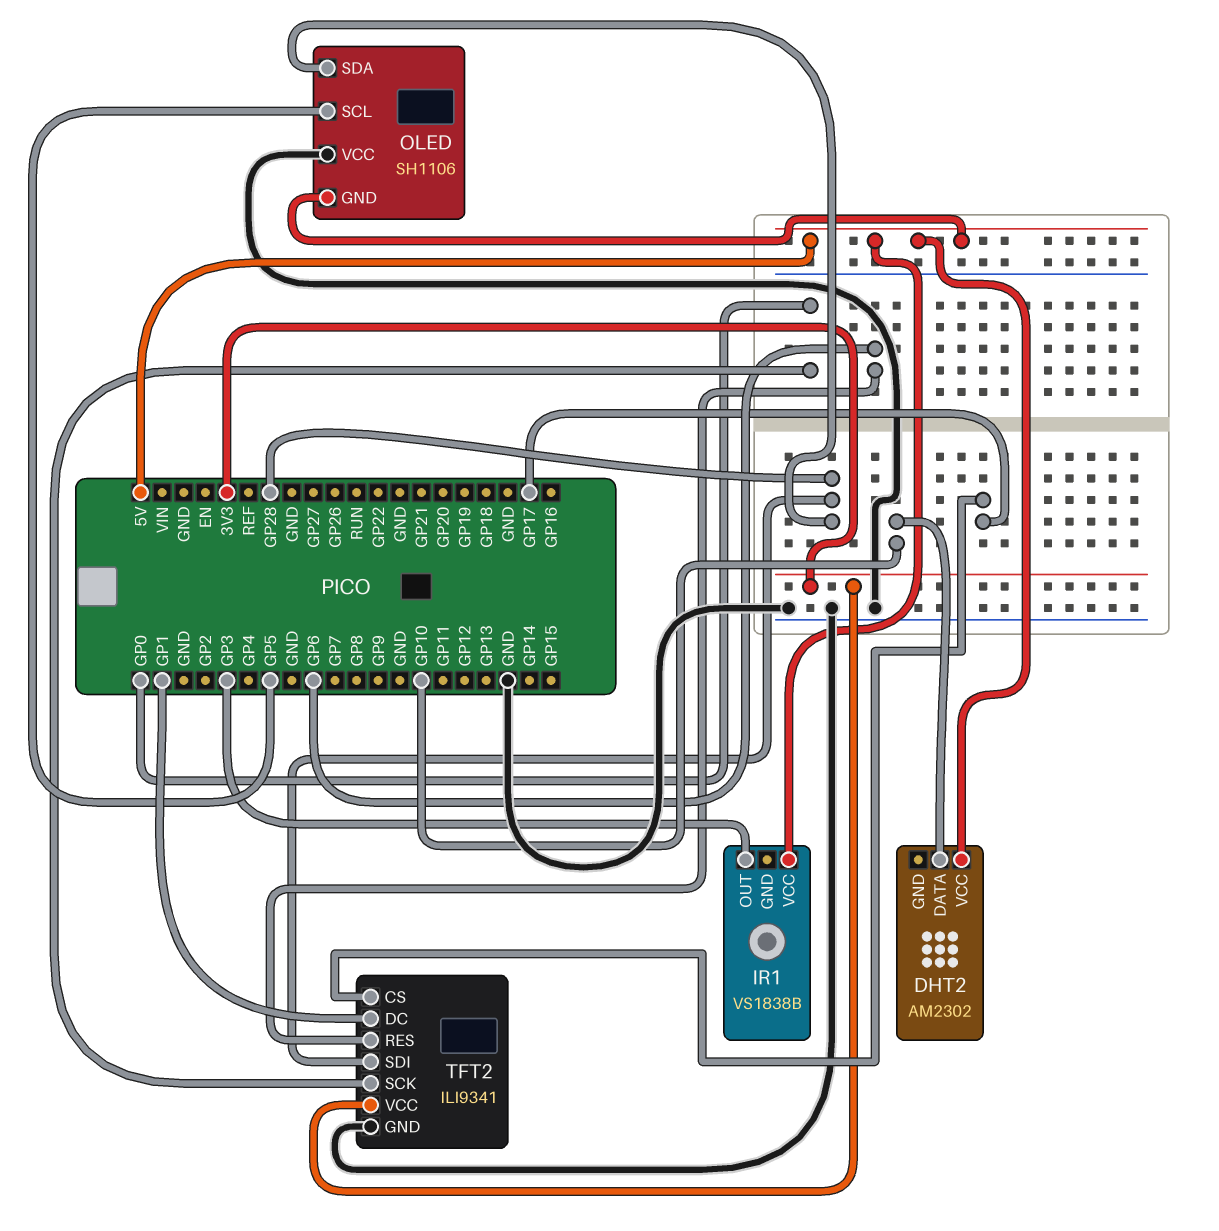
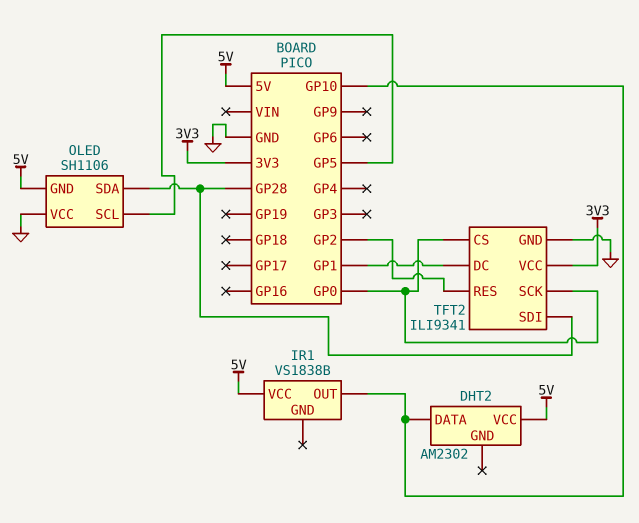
IR1 pin OUT: GP3 -> GP10
TFT2 pin CS: GP17 -> GP0
TFT2 pin RES: GP6 -> GP2

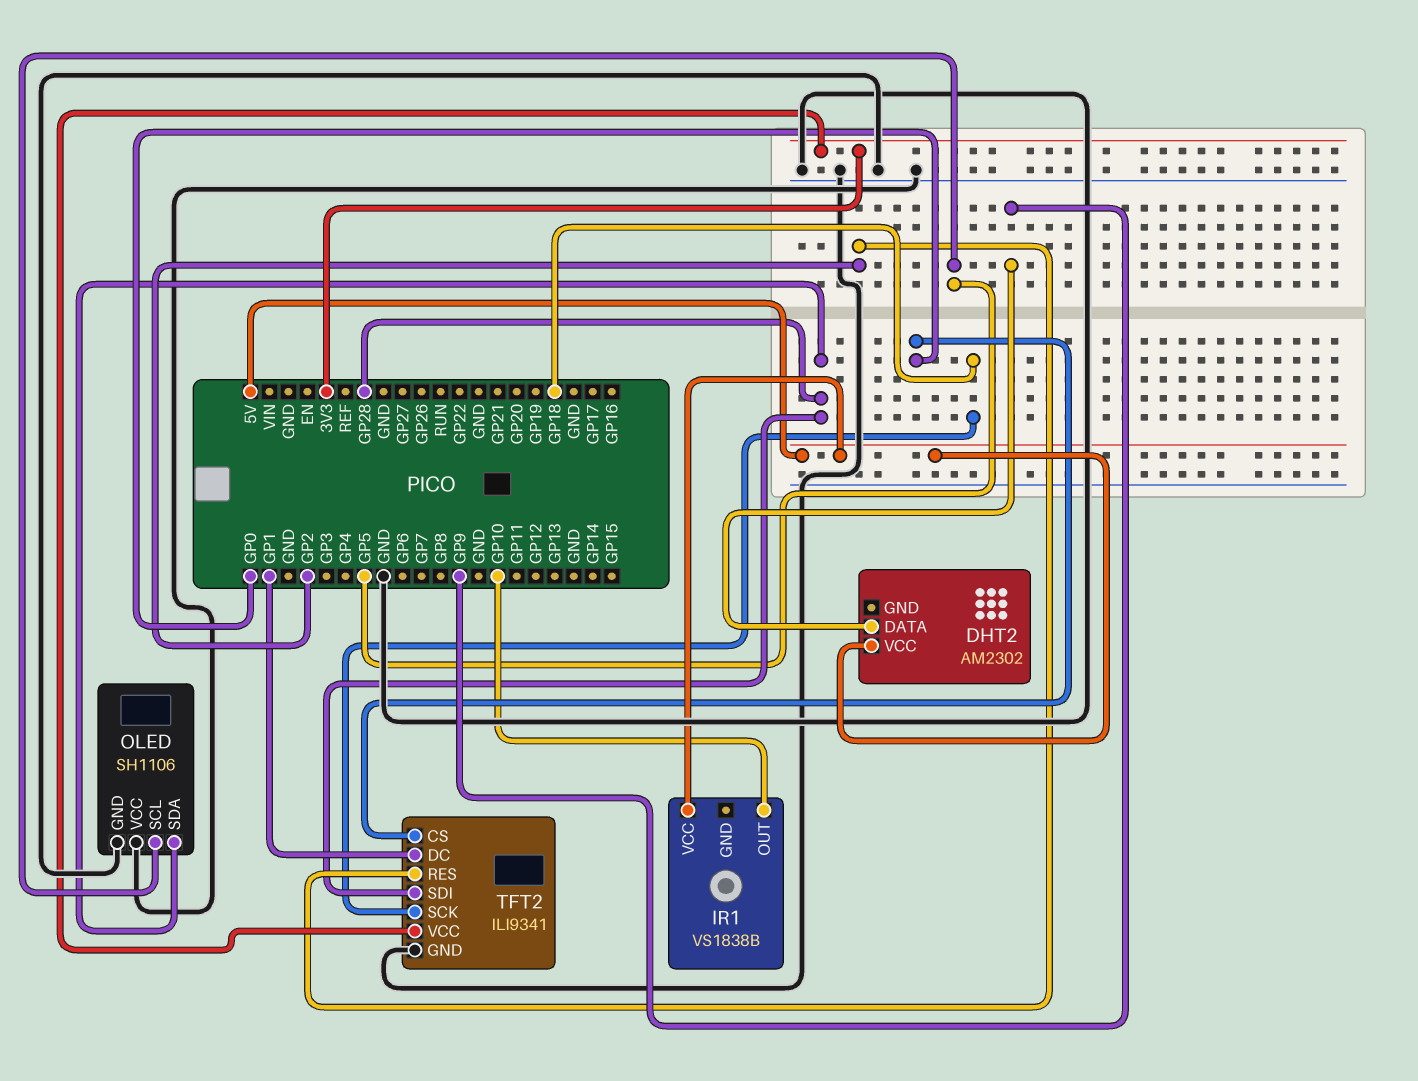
DHT2 pin DATA: GP10 -> GP9
OLED pin GND: 5V -> GND
TFT2 pin SCK: GP0 -> GP18

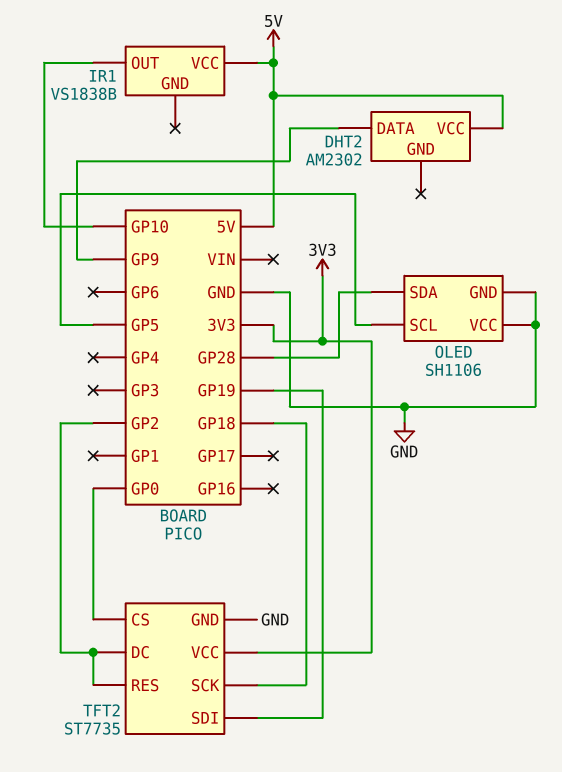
TFT2: ILI9341 -> ST7735
TFT2 pin DC: GP1 -> GP2
TFT2 pin SDI: GP28 -> GP19

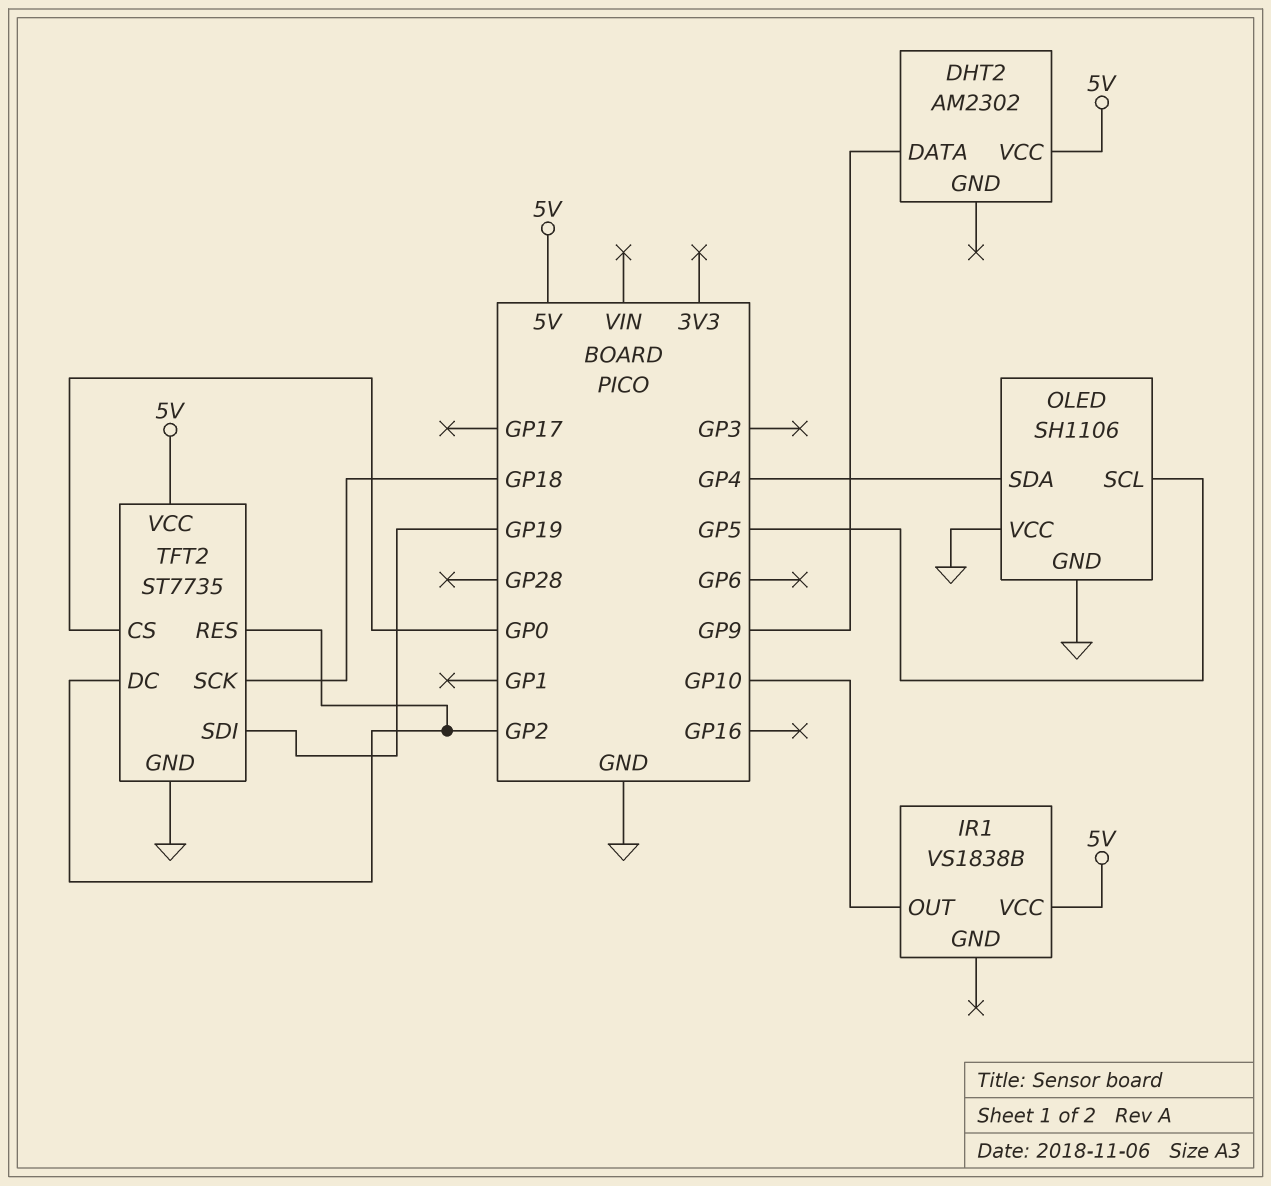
OLED pin SDA: GP28 -> GP4
TFT2 pin VCC: 3V3 -> 5V

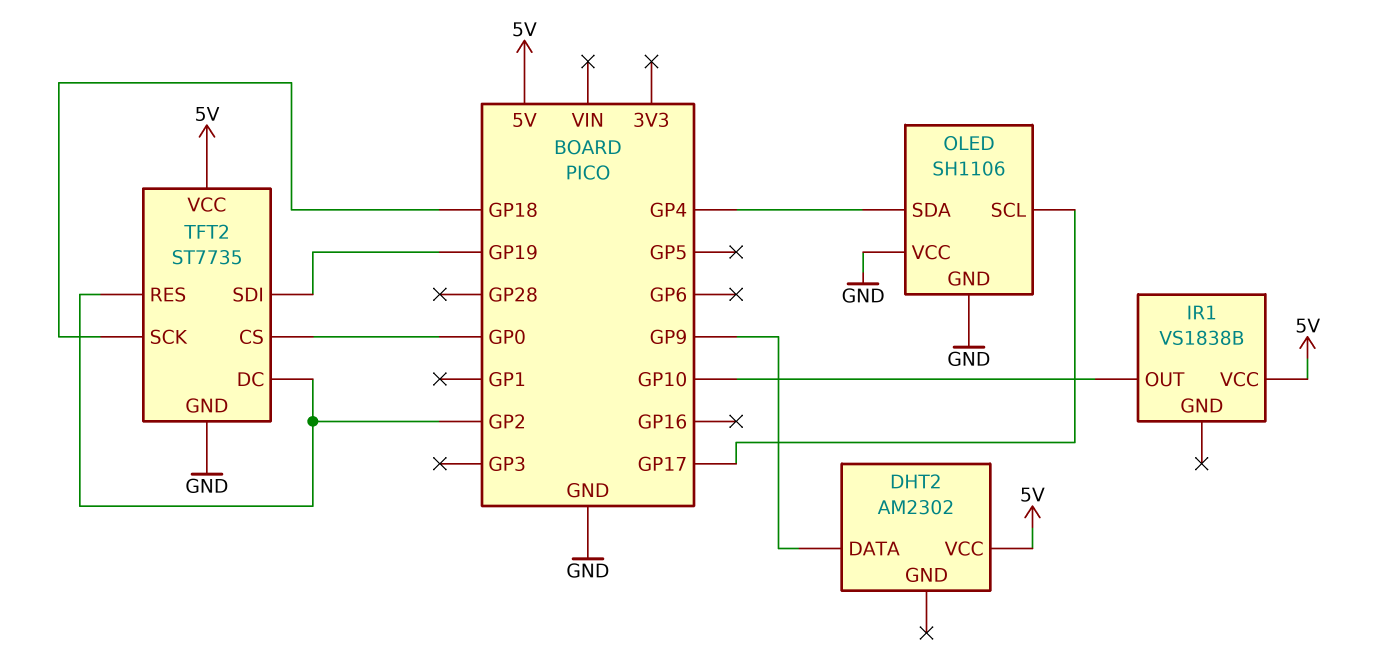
OLED pin SCL: GP5 -> GP17

